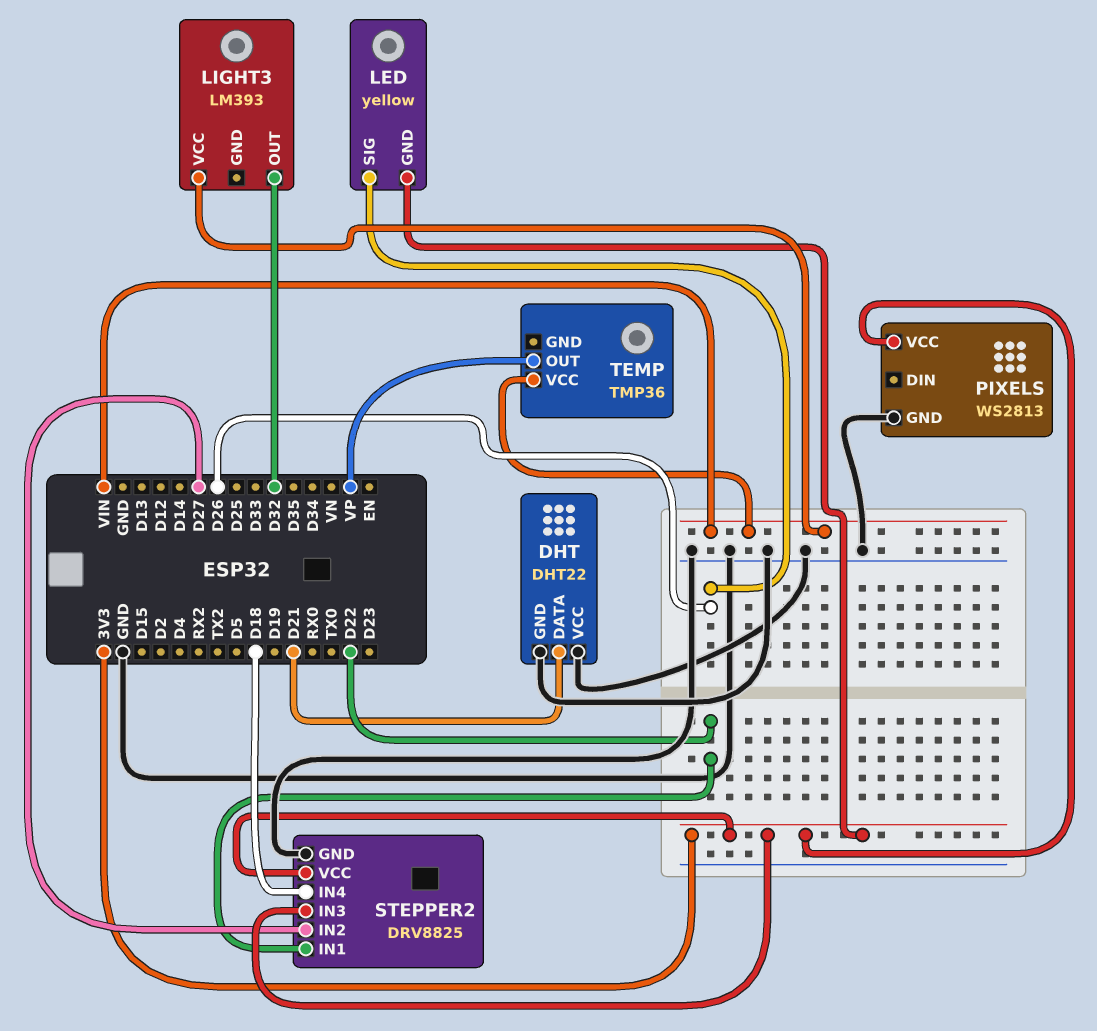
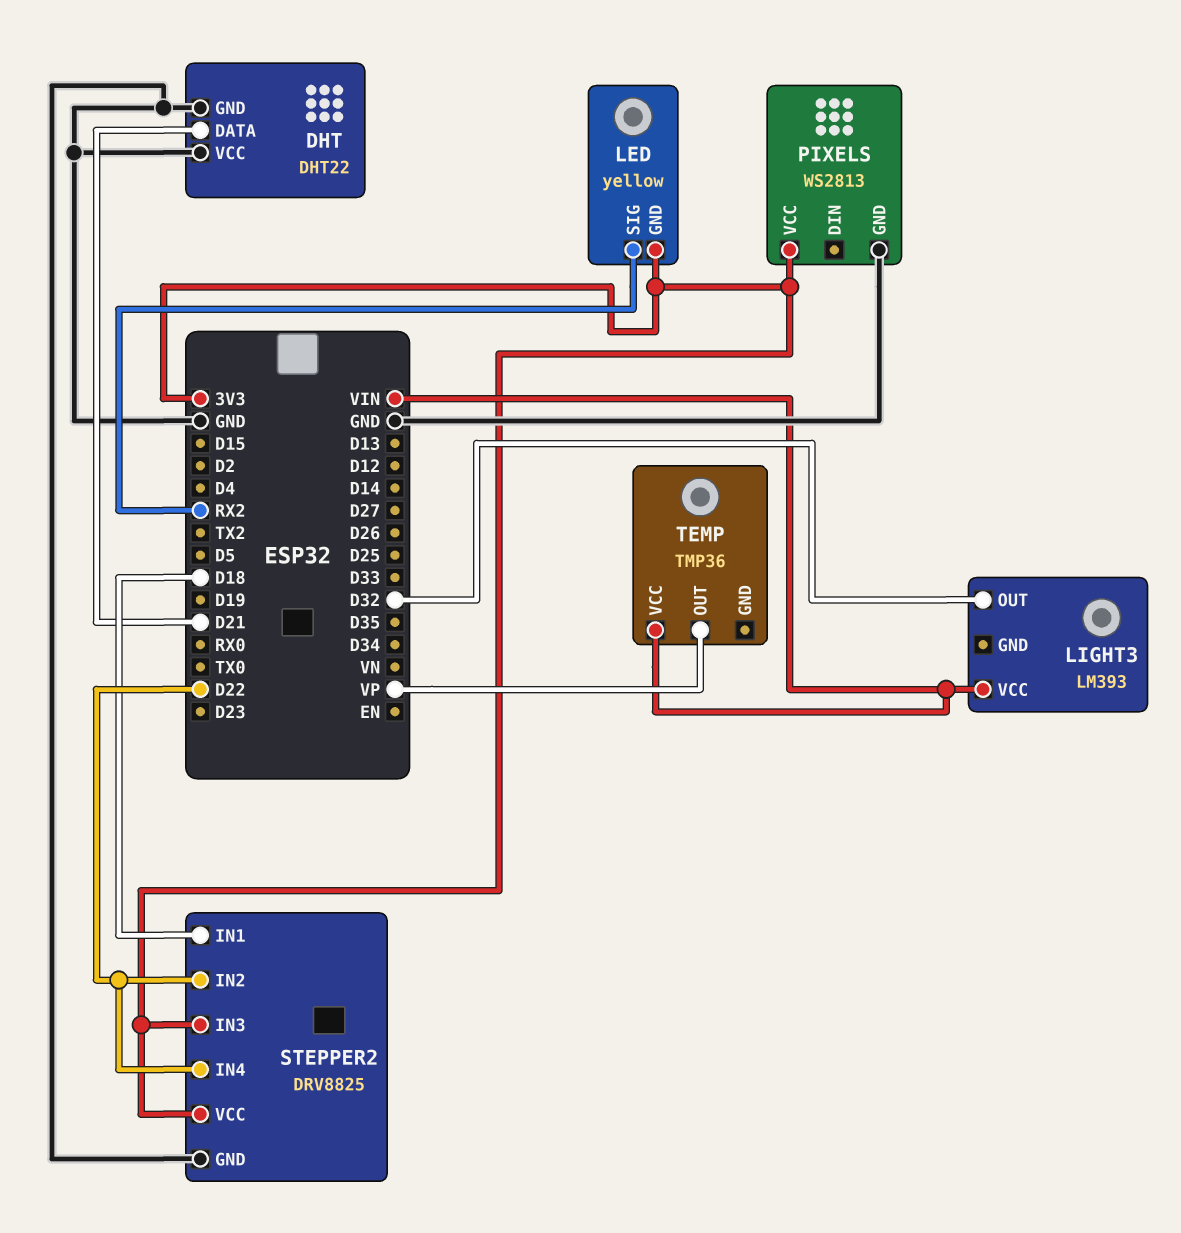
LED pin SIG: D26 -> RX2
STEPPER2 pin IN1: D22 -> D18
STEPPER2 pin IN2: D27 -> D22
STEPPER2 pin IN4: D18 -> D22

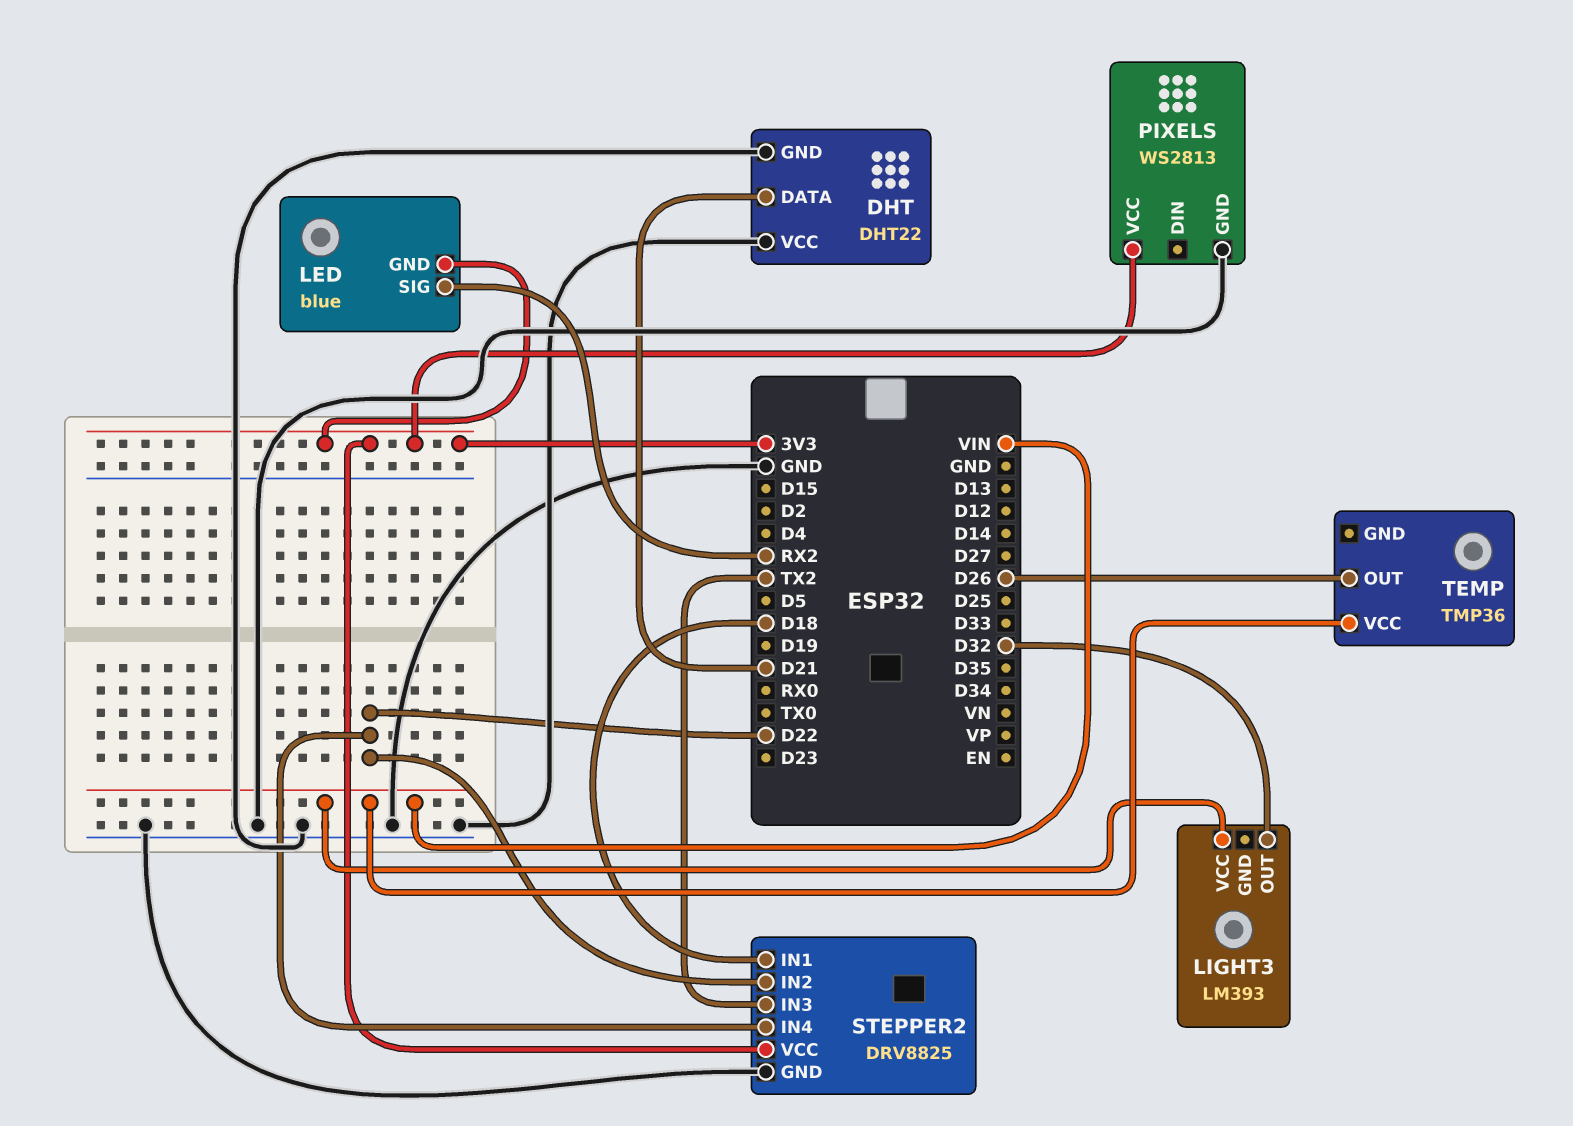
LED: yellow -> blue
STEPPER2 pin IN3: 3V3 -> TX2
TEMP pin OUT: VP -> D26

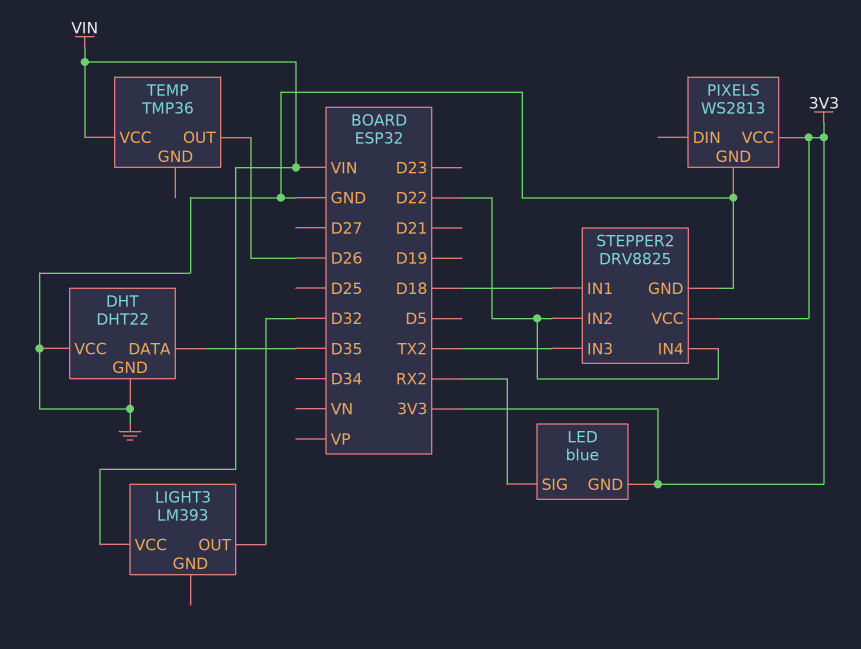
DHT pin DATA: D21 -> D35

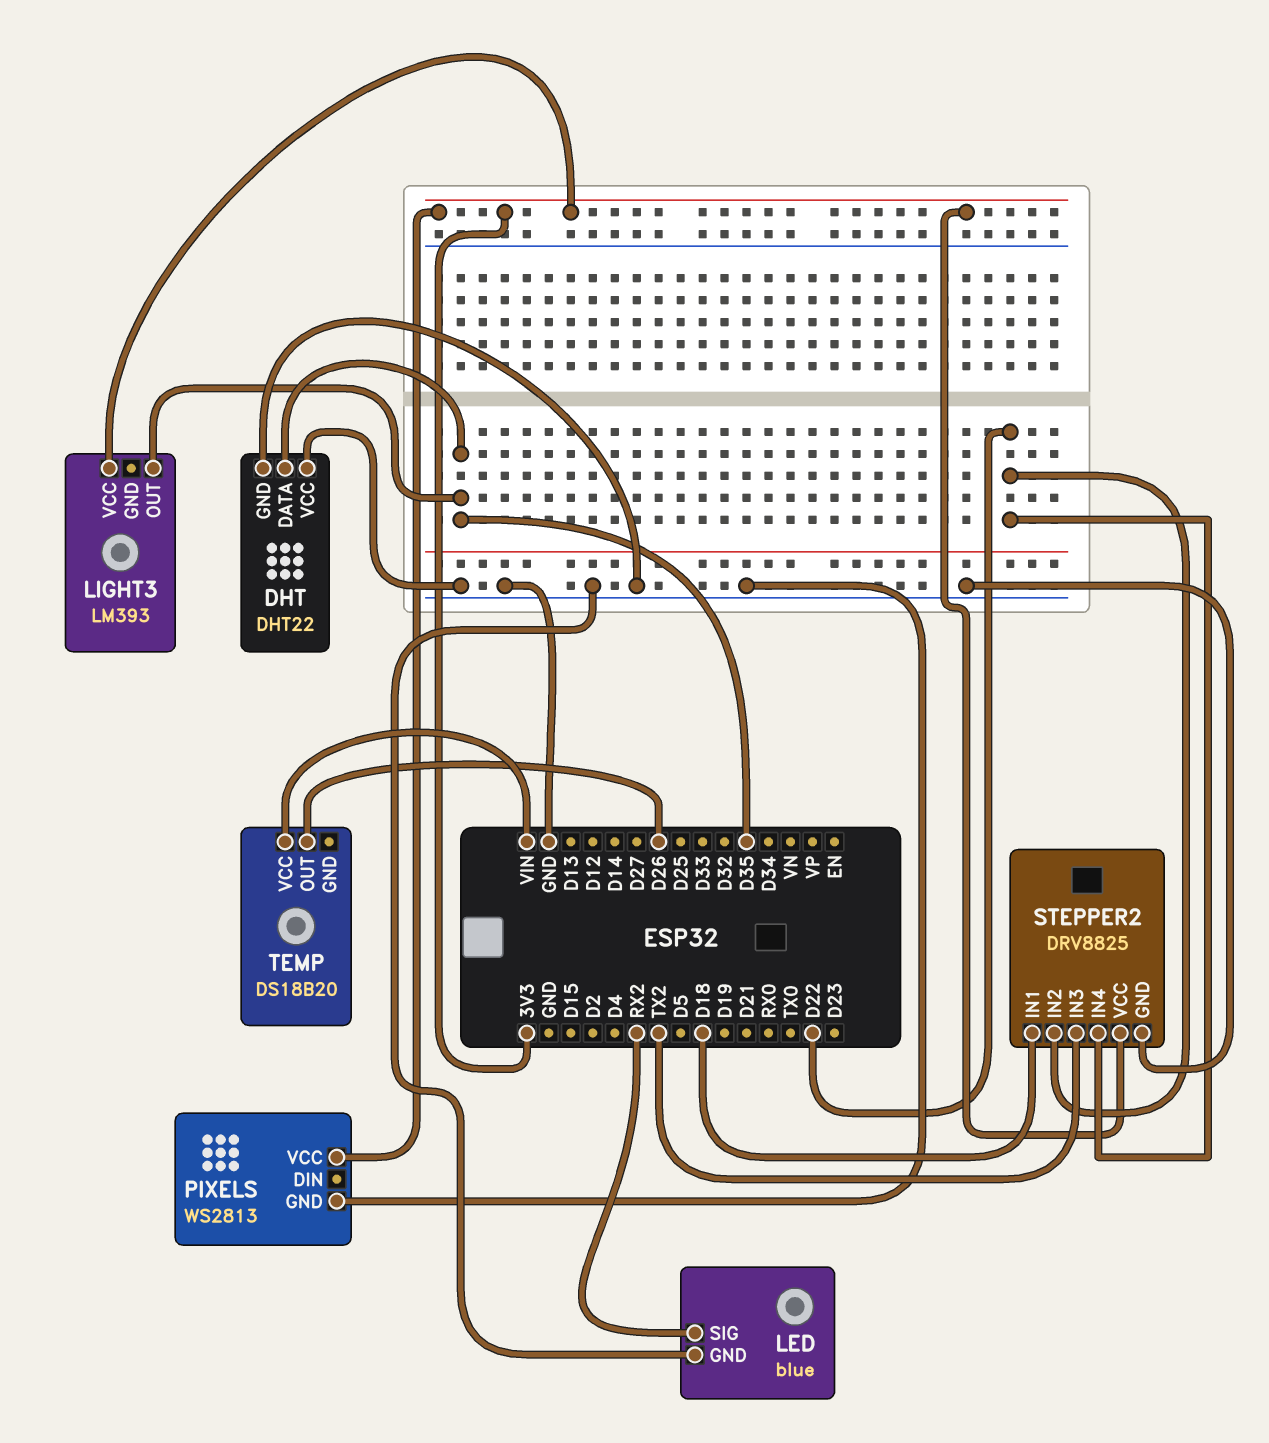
LED pin GND: 3V3 -> GND
LIGHT3 pin OUT: D32 -> D35
LIGHT3 pin VCC: VIN -> 3V3
TEMP: TMP36 -> DS18B20

